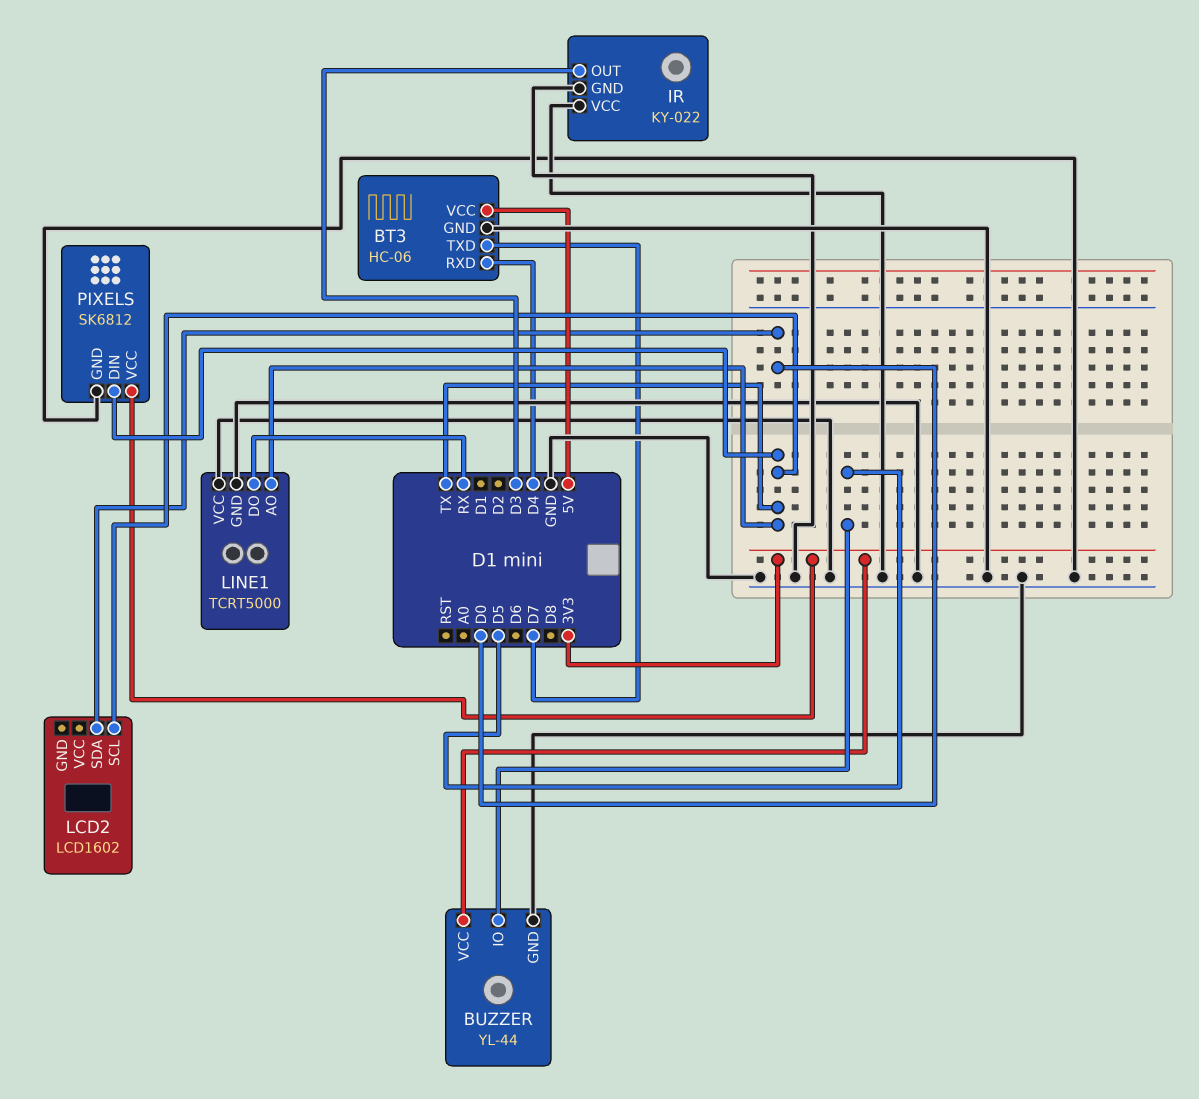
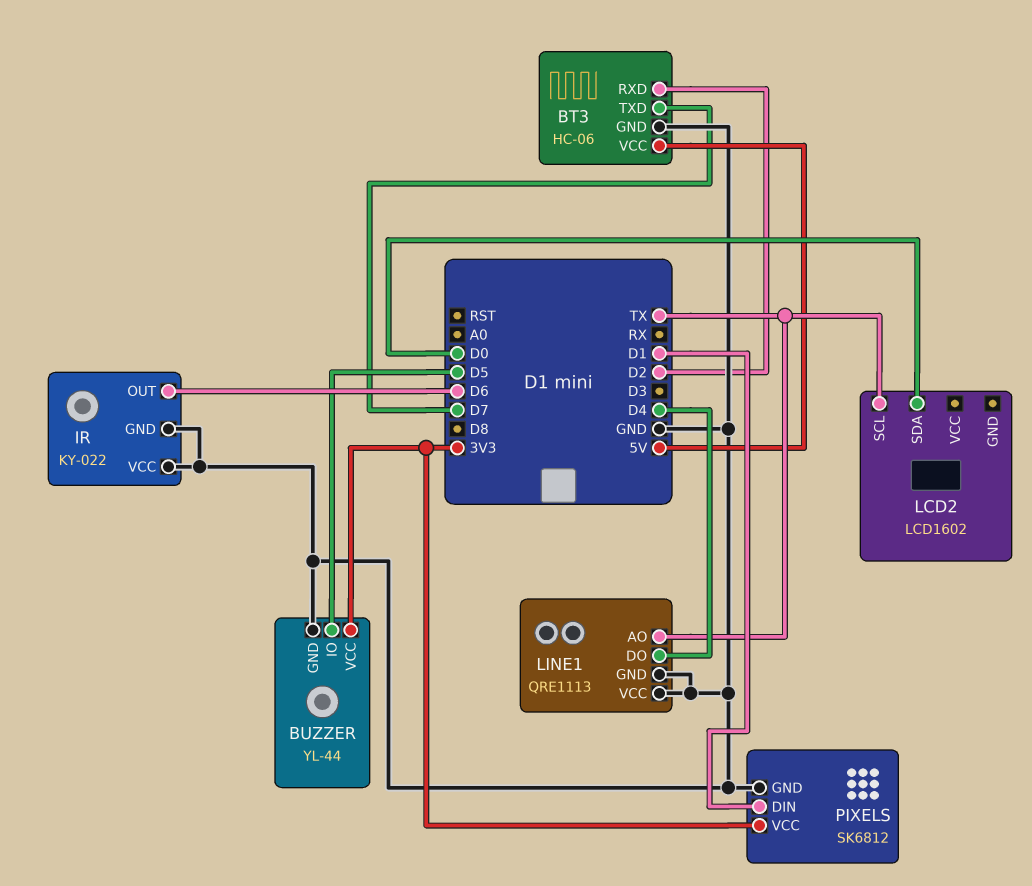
BT3 pin RXD: D4 -> D2
IR pin OUT: D3 -> D6
LINE1: TCRT5000 -> QRE1113
LINE1 pin DO: RX -> D4
PIXELS pin DIN: TX -> D1

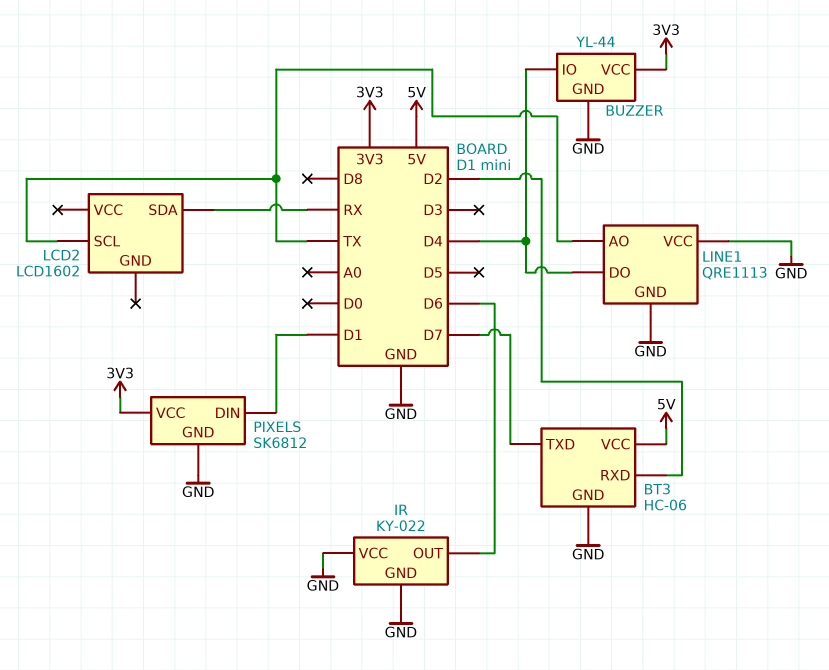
BUZZER pin IO: D5 -> D4
LCD2 pin SDA: D0 -> RX

